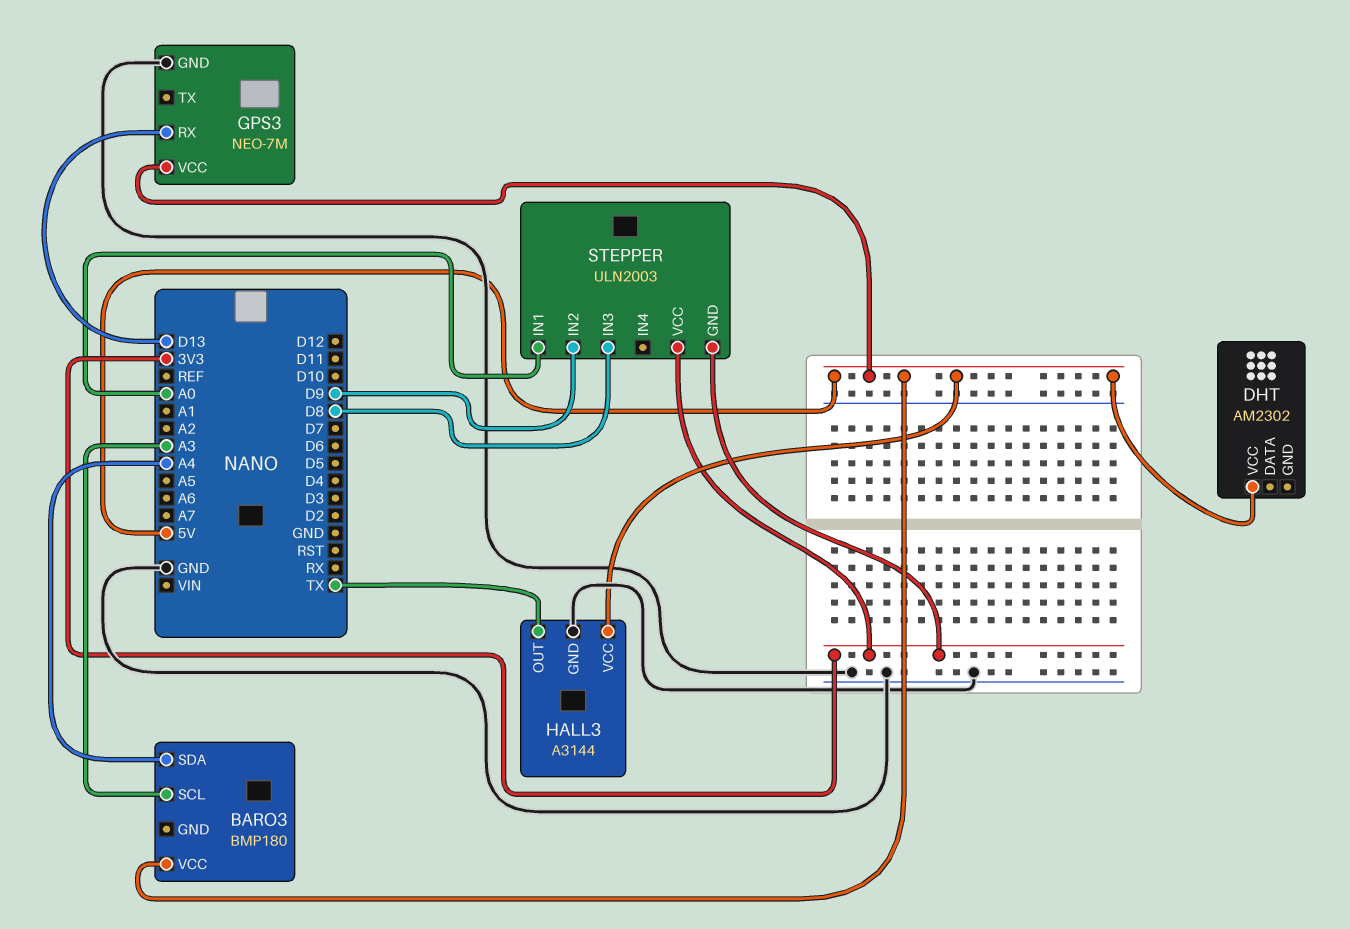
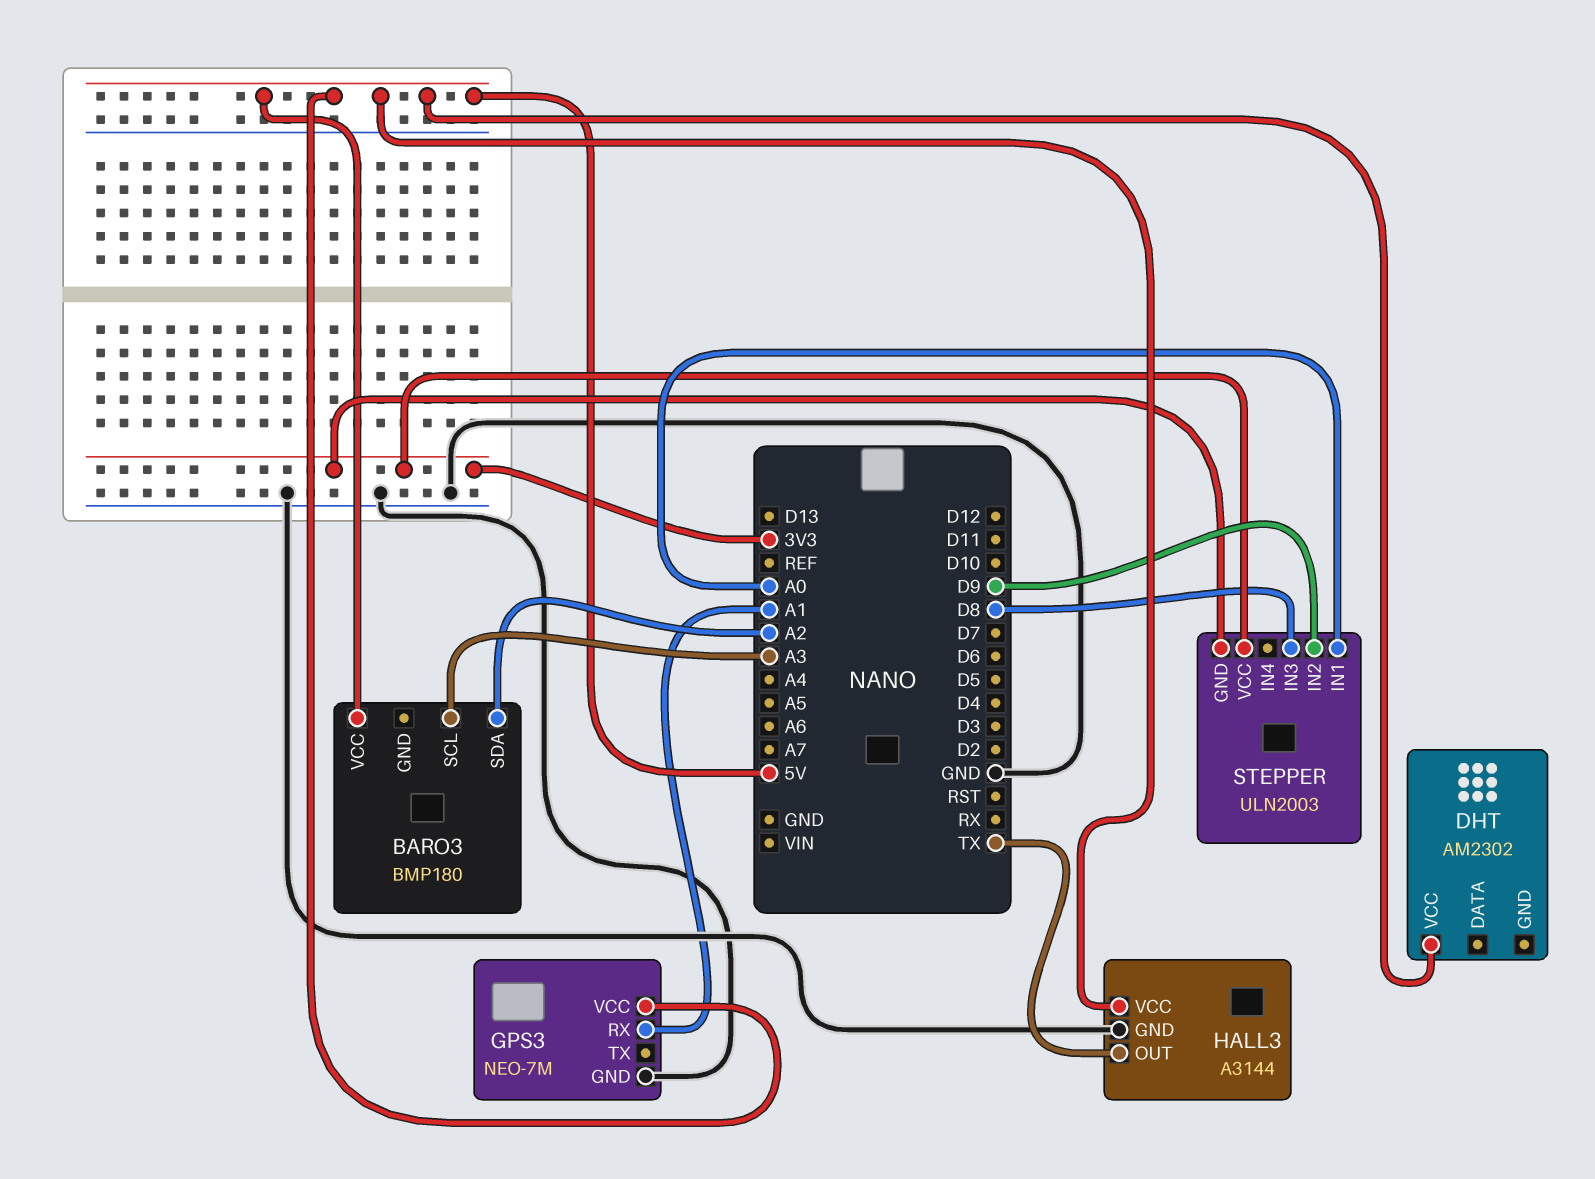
BARO3 pin SDA: A4 -> A2
GPS3 pin RX: D13 -> A1

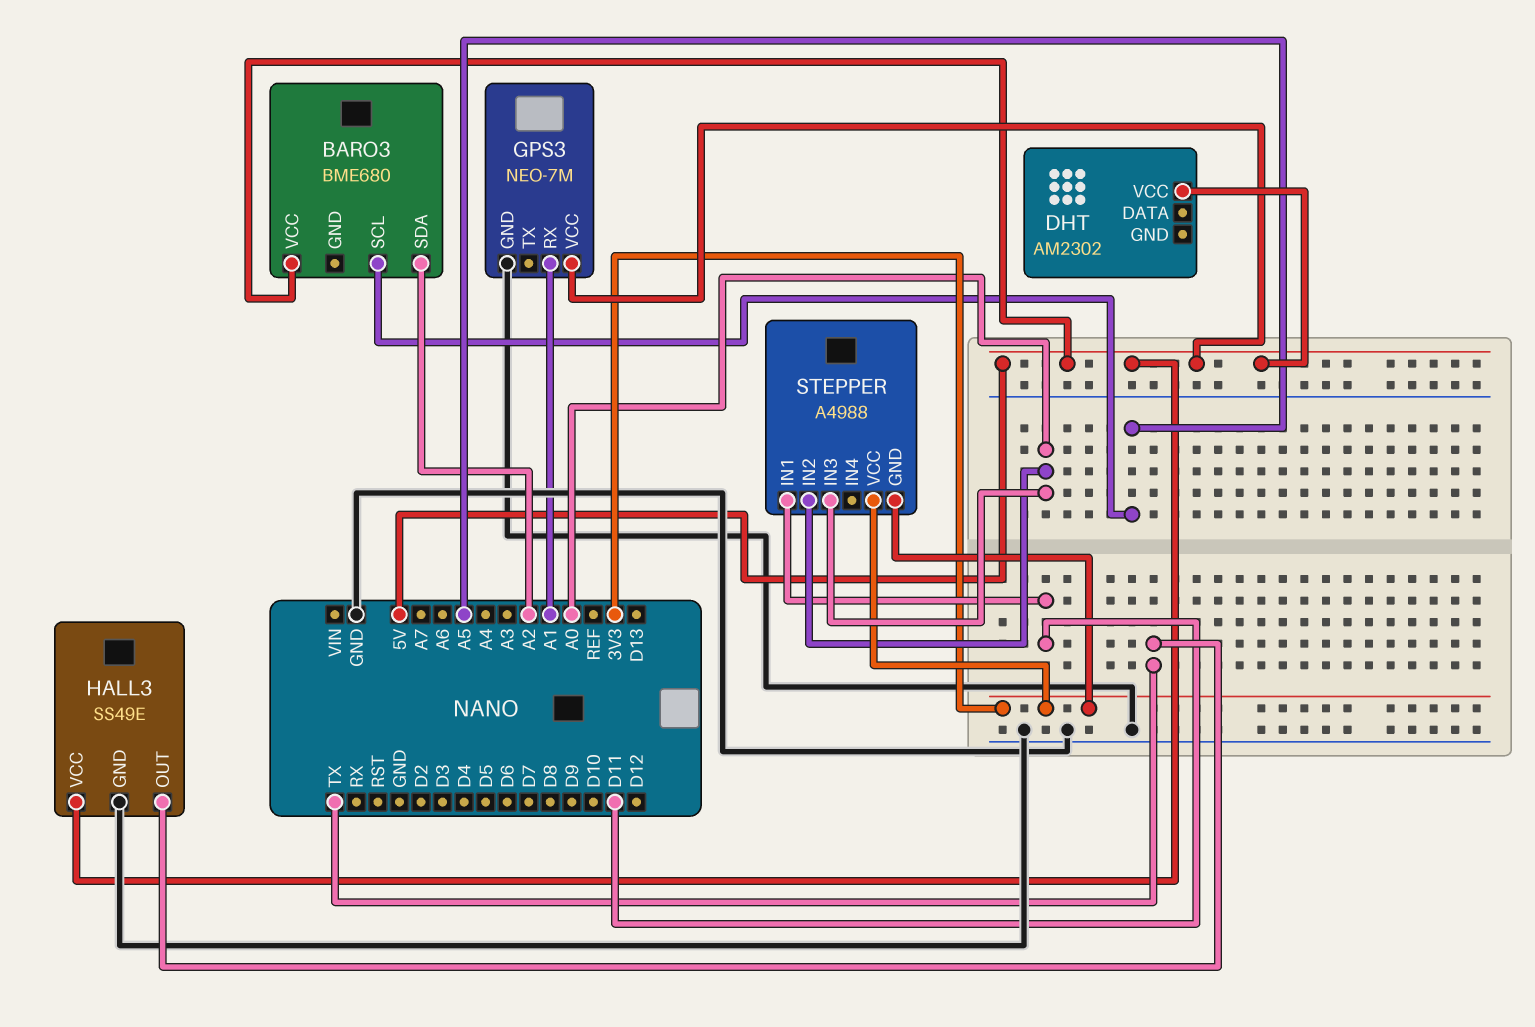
BARO3: BMP180 -> BME680
BARO3 pin SCL: A3 -> A5
HALL3: A3144 -> SS49E
STEPPER: ULN2003 -> A4988
STEPPER pin IN1: A0 -> D11
STEPPER pin IN2: D9 -> A0
STEPPER pin IN3: D8 -> A0

